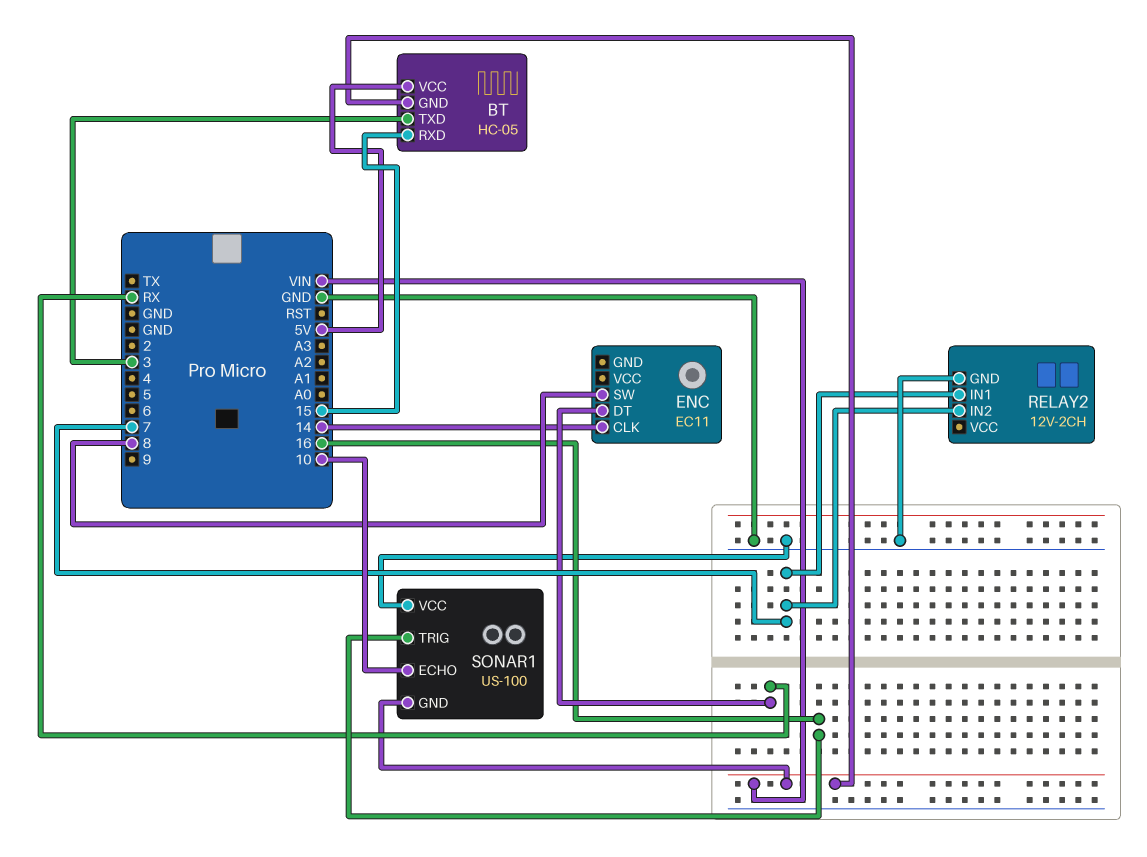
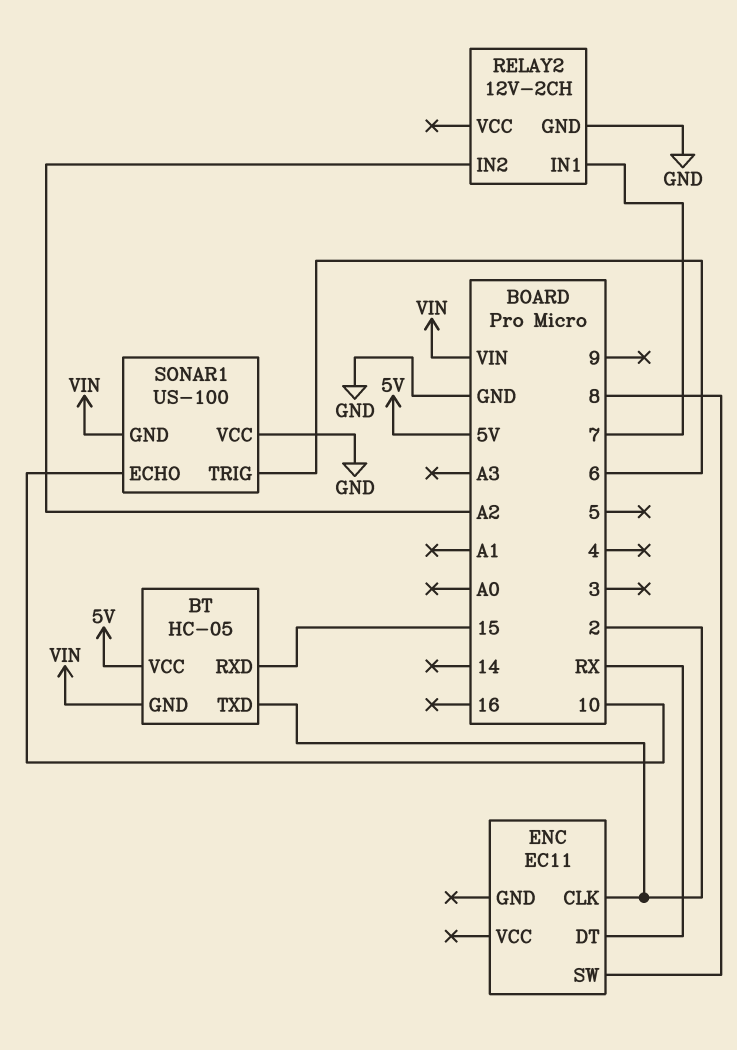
BT pin TXD: 3 -> 2
ENC pin CLK: 14 -> 2
RELAY2 pin IN2: 7 -> A2
SONAR1 pin TRIG: 16 -> 6

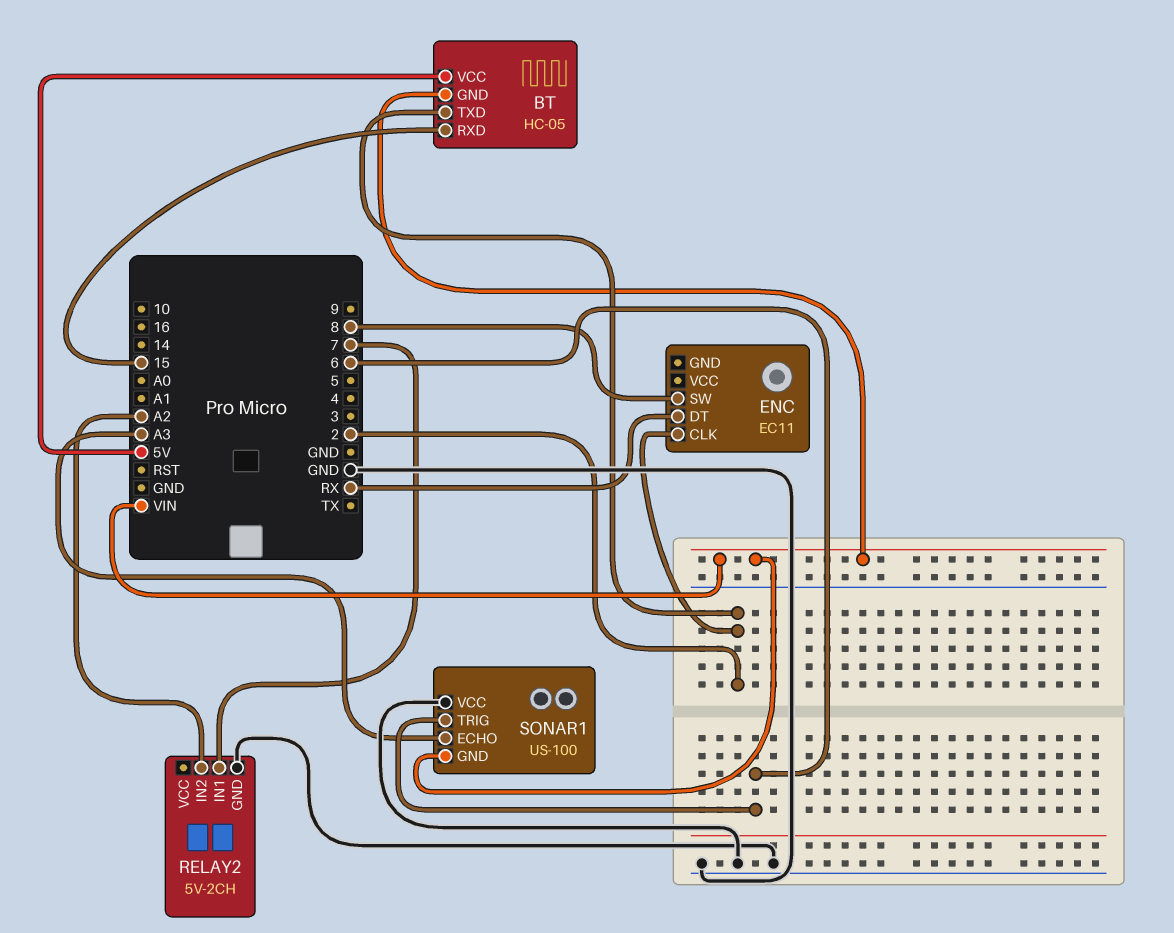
RELAY2: 12V-2CH -> 5V-2CH
SONAR1 pin ECHO: 10 -> A3

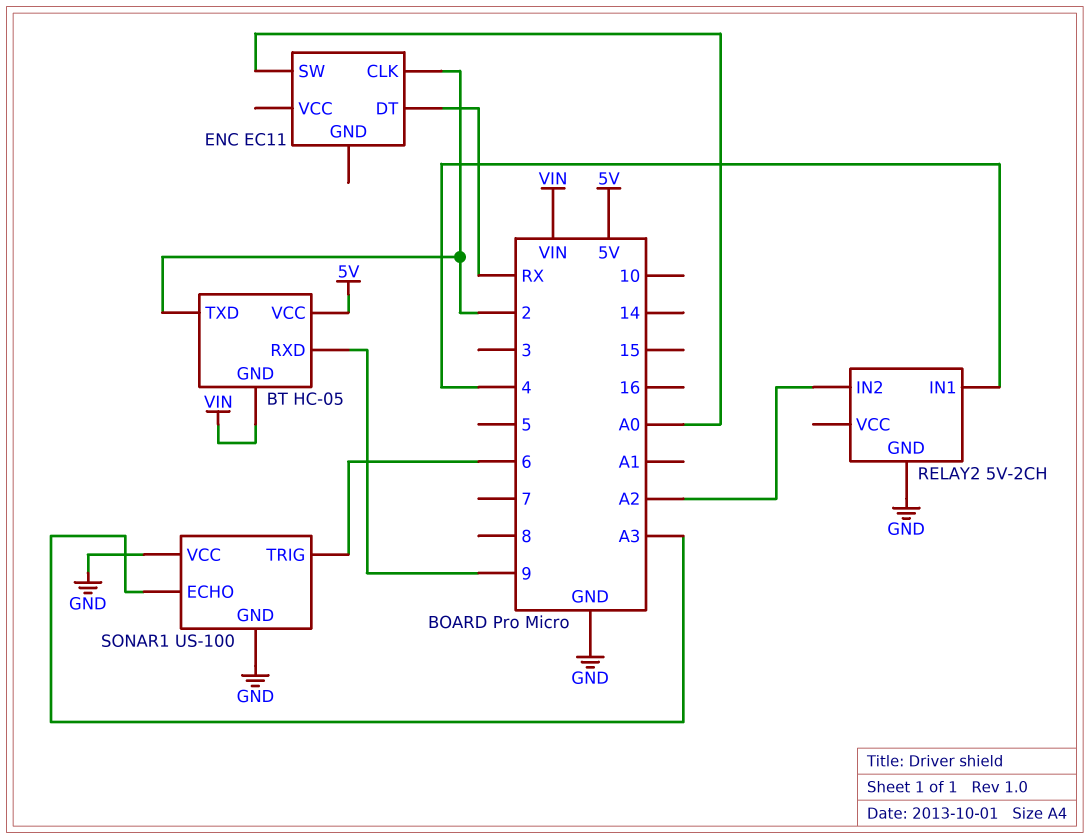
BT pin RXD: 15 -> 9
ENC pin SW: 8 -> A0
RELAY2 pin IN1: 7 -> 4
SONAR1 pin GND: VIN -> GND

